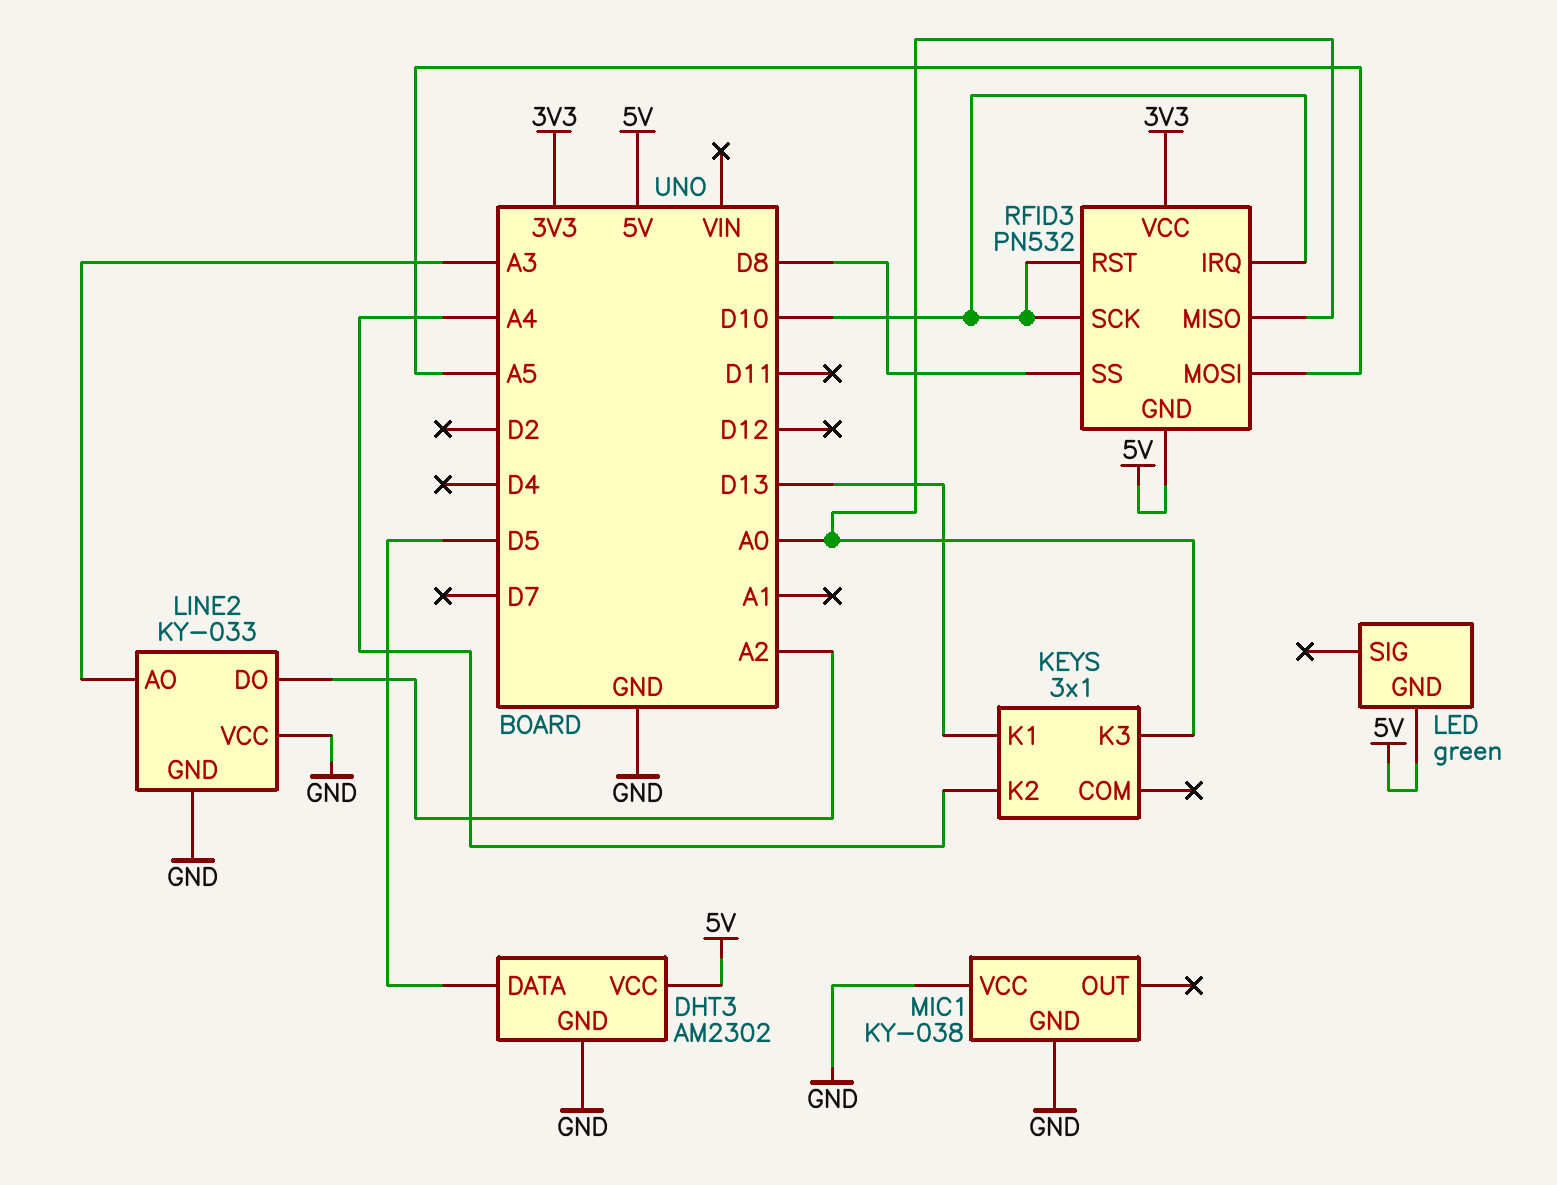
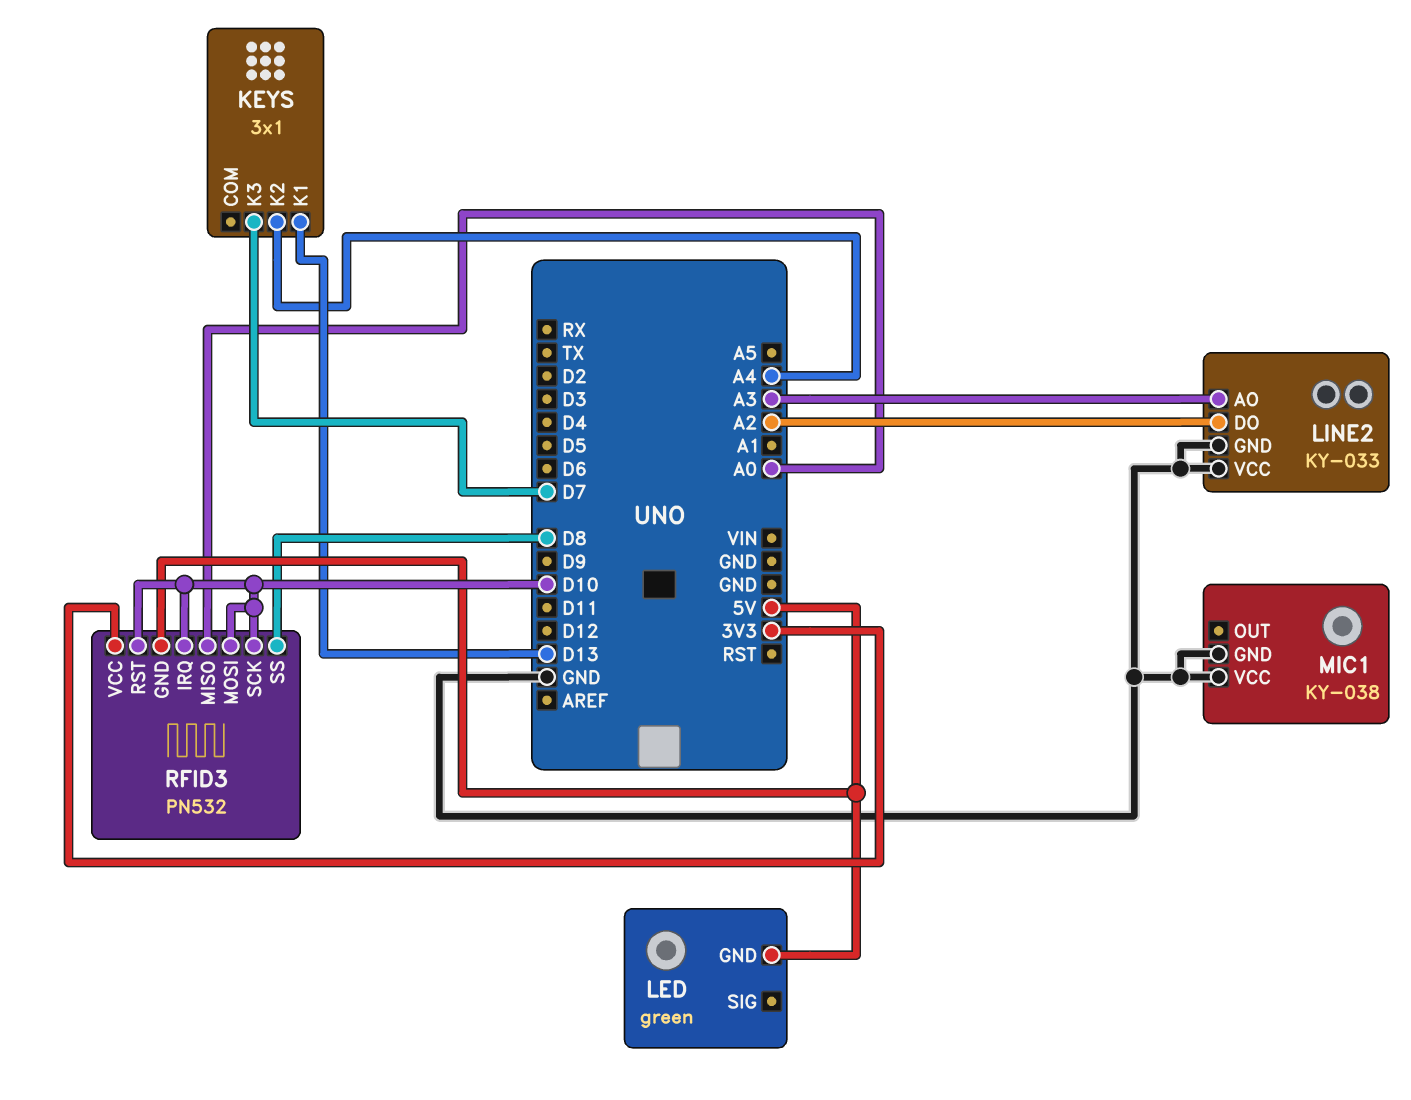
DHT3: AM2302 -> none
DHT3 pin DATA: D5 -> none
DHT3 pin GND: GND -> none
DHT3 pin VCC: 5V -> none
KEYS pin K3: A0 -> D7
RFID3 pin MOSI: A5 -> D10

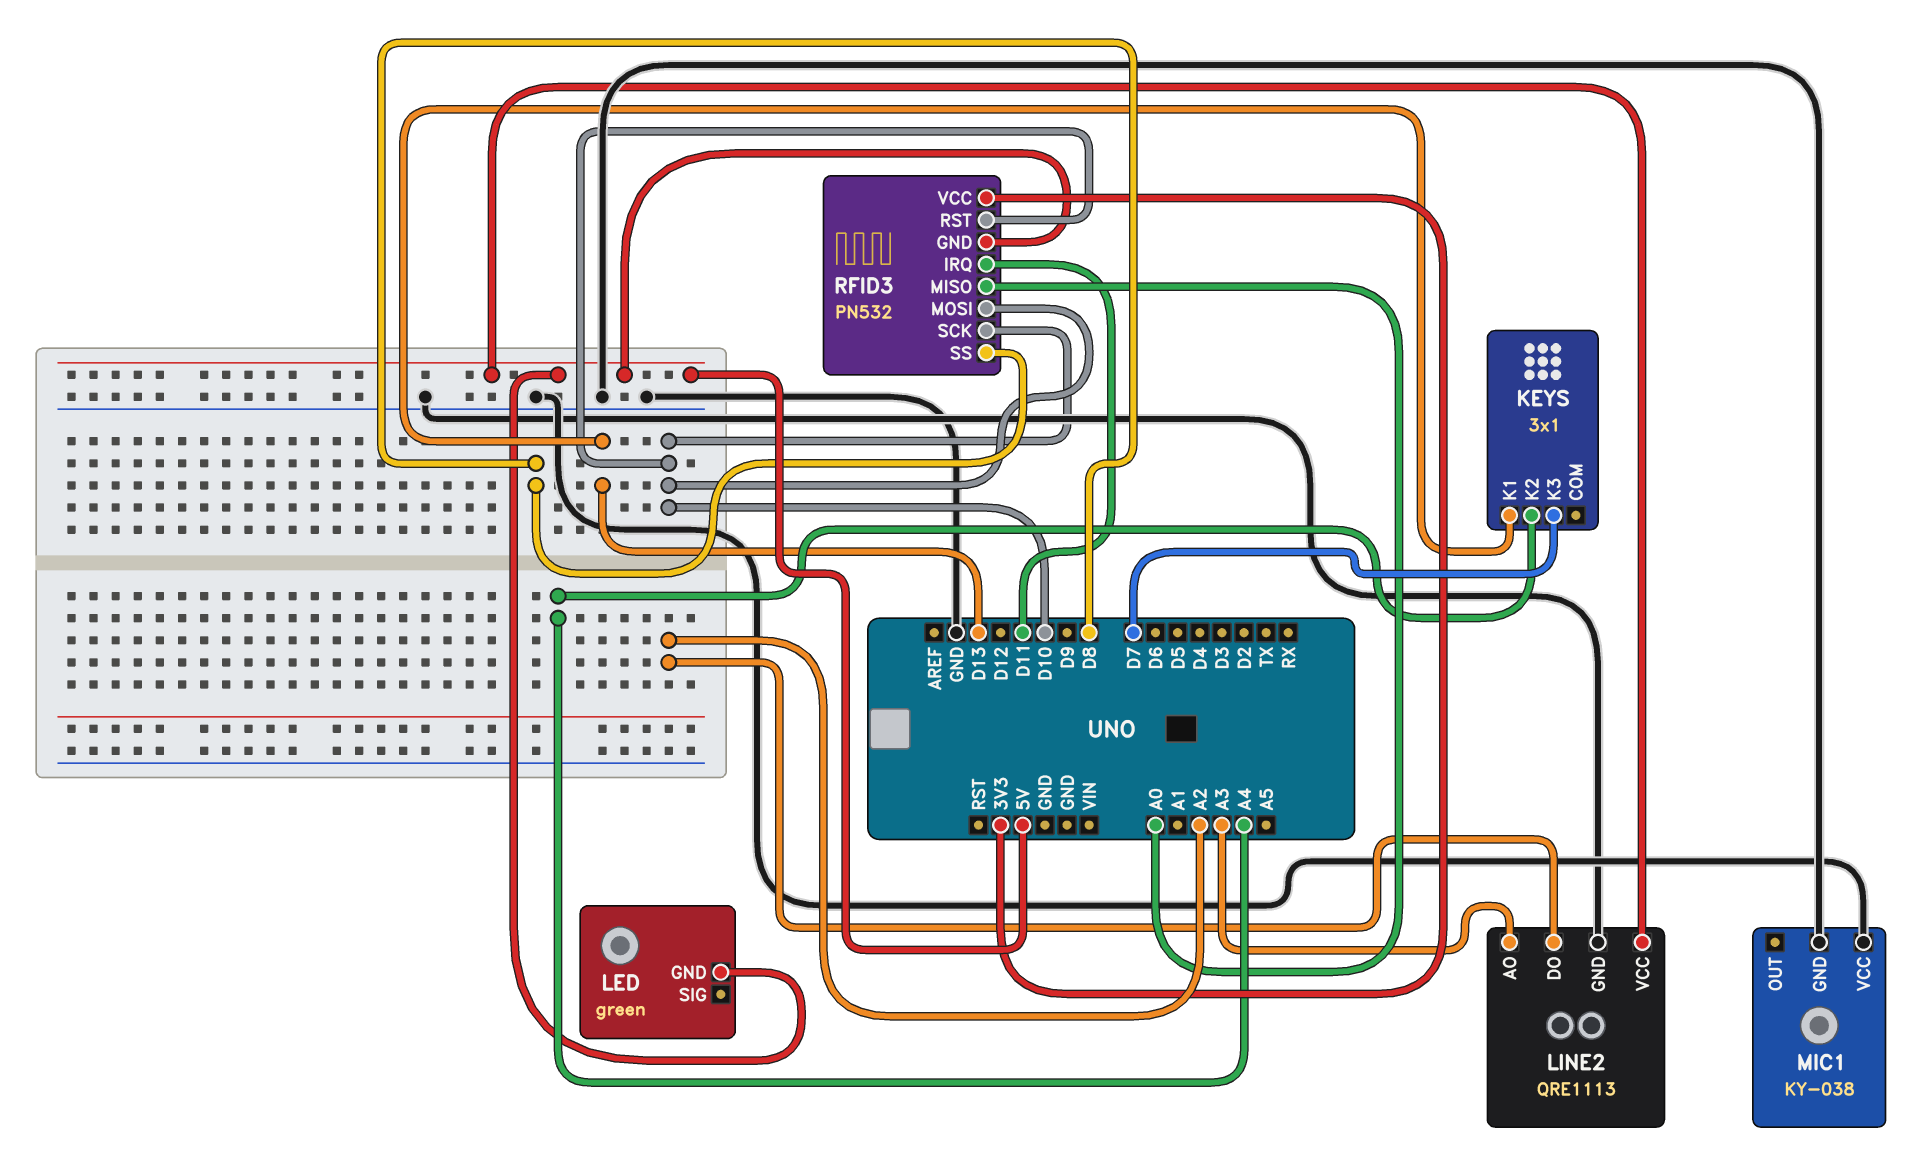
LINE2: KY-033 -> QRE1113
LINE2 pin VCC: GND -> 5V
RFID3 pin IRQ: D10 -> D11

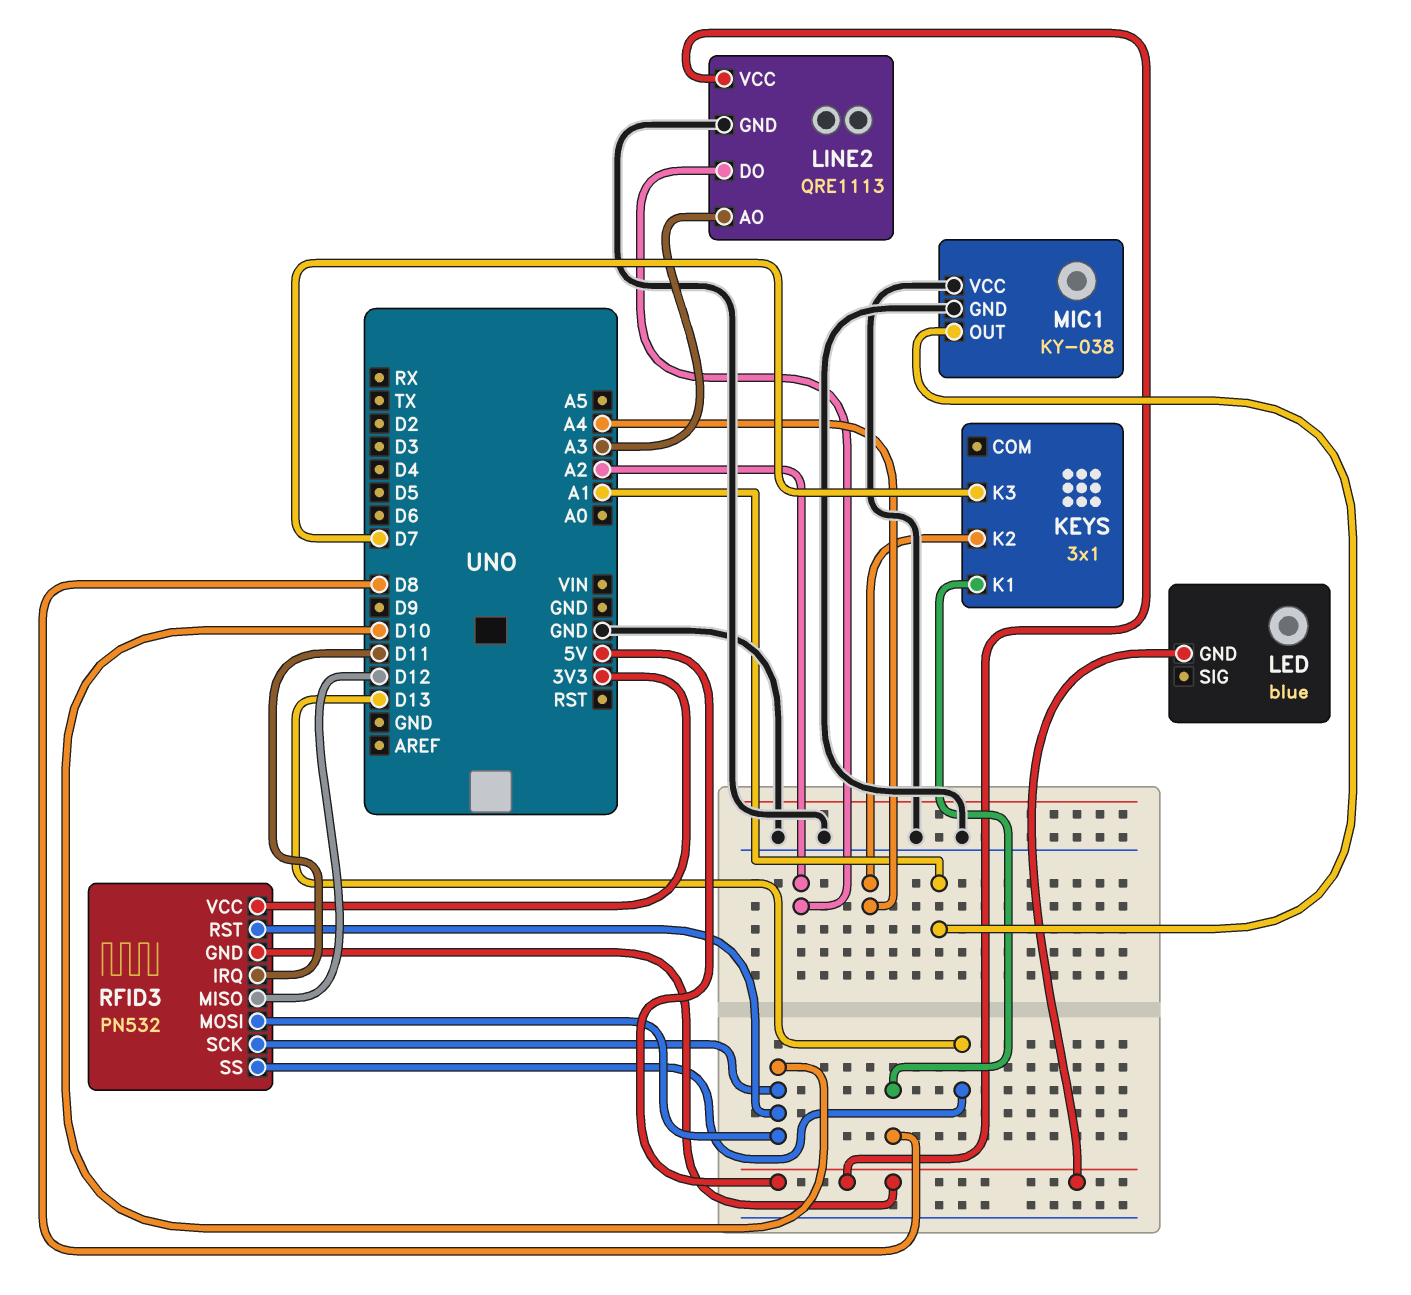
KEYS pin K1: D13 -> D8
LED: green -> blue
MIC1 pin OUT: none -> A1
RFID3 pin MISO: A0 -> D12
RFID3 pin SS: D8 -> D13

